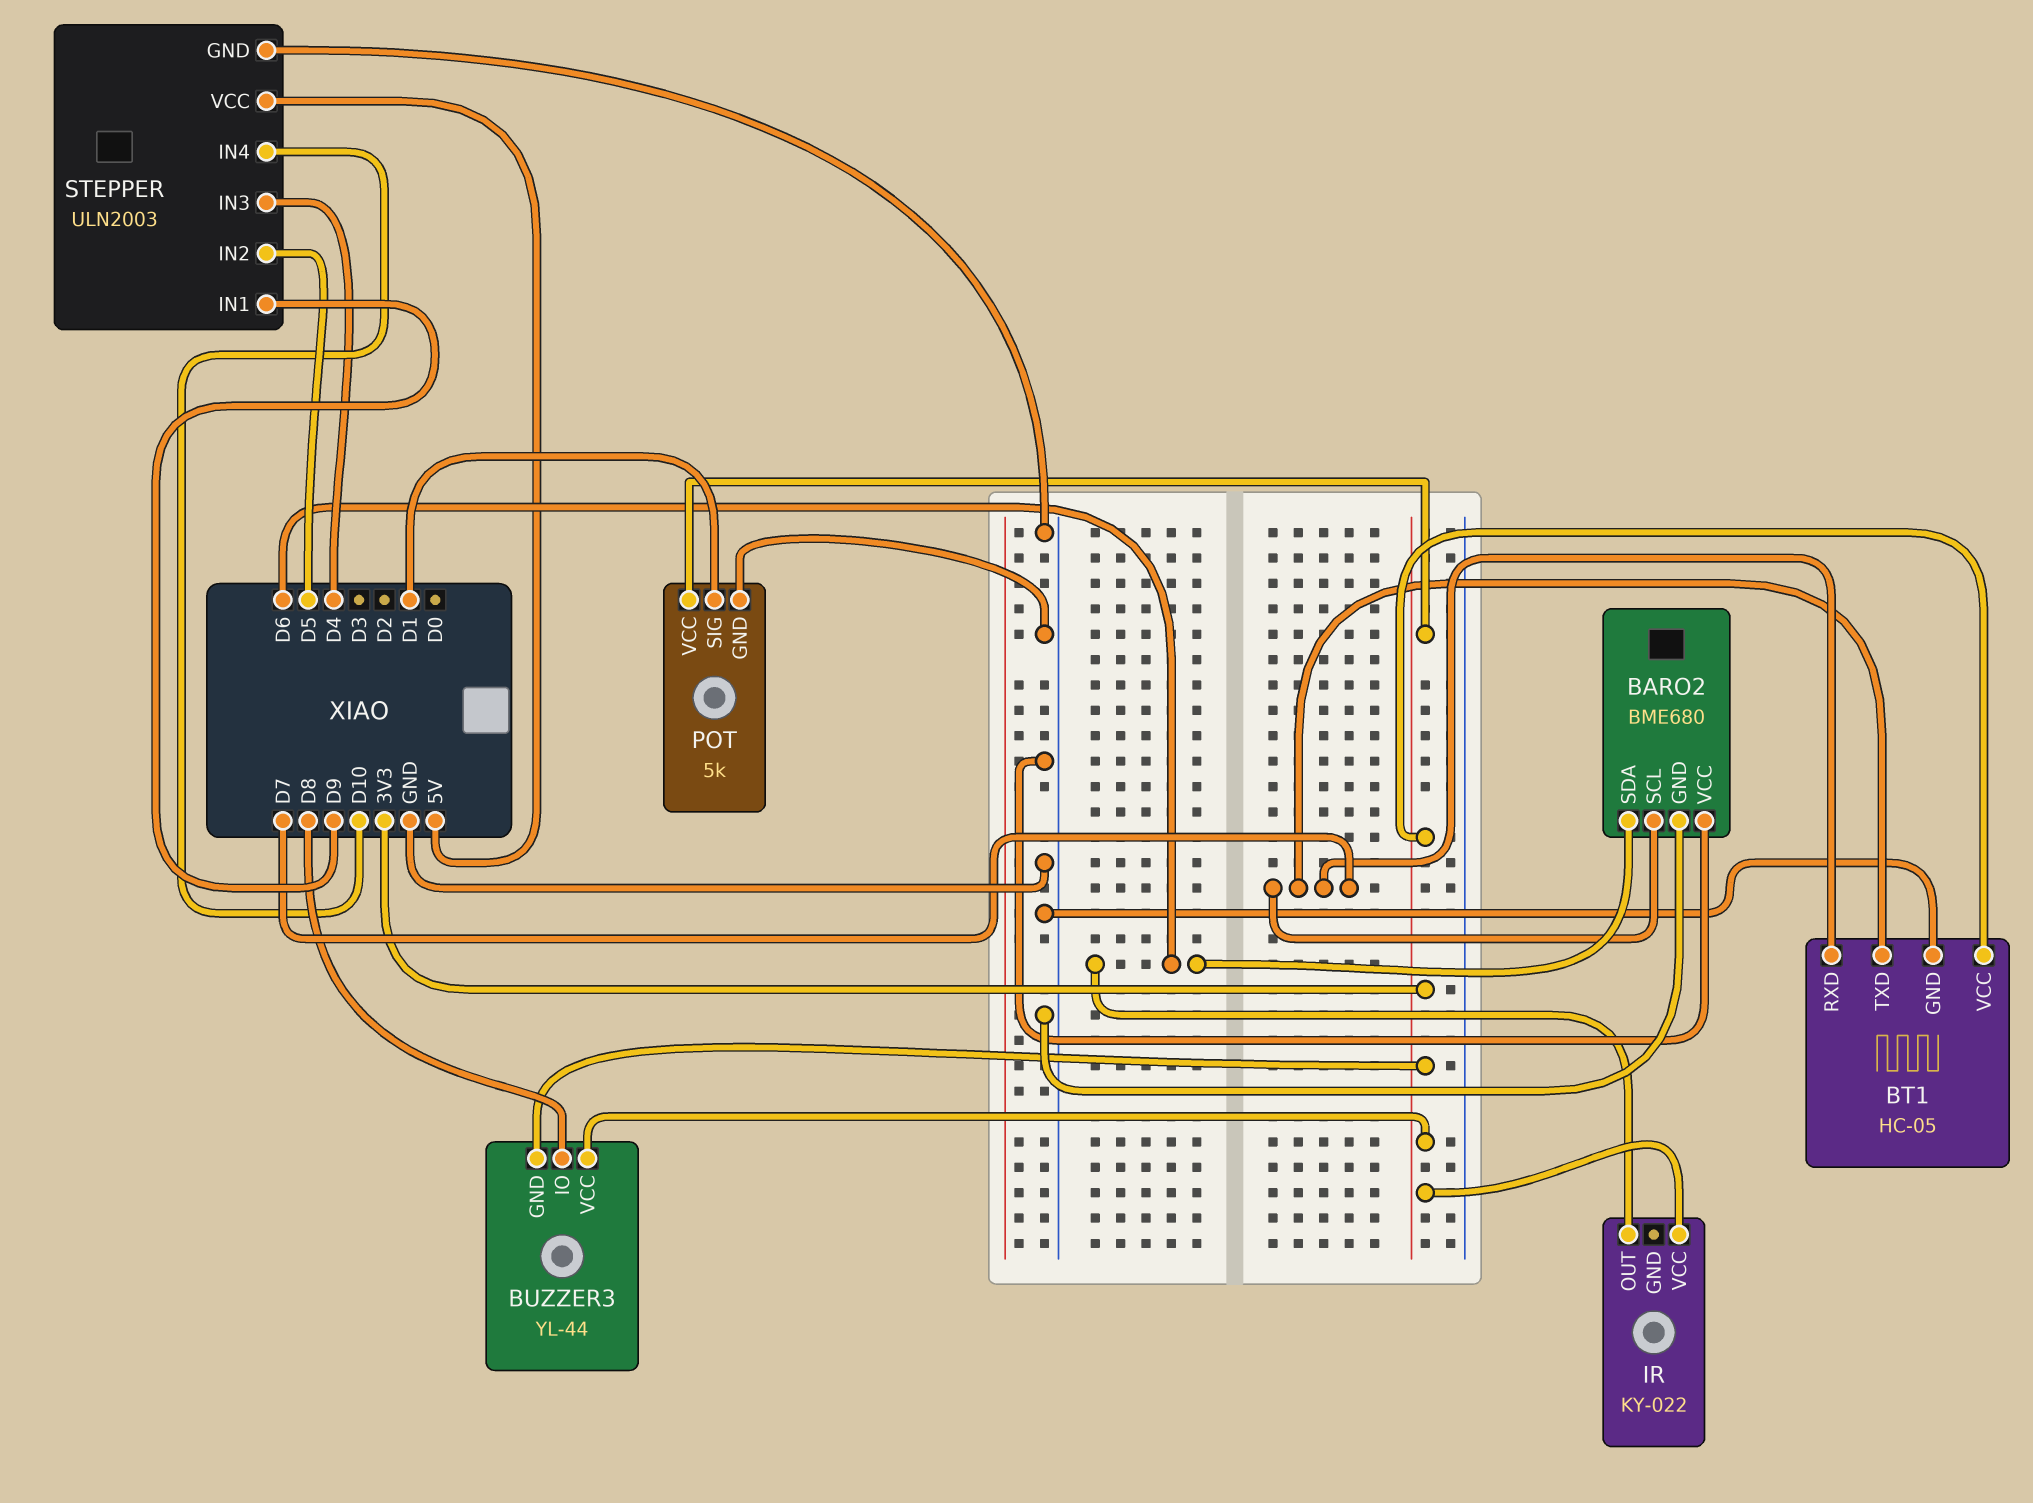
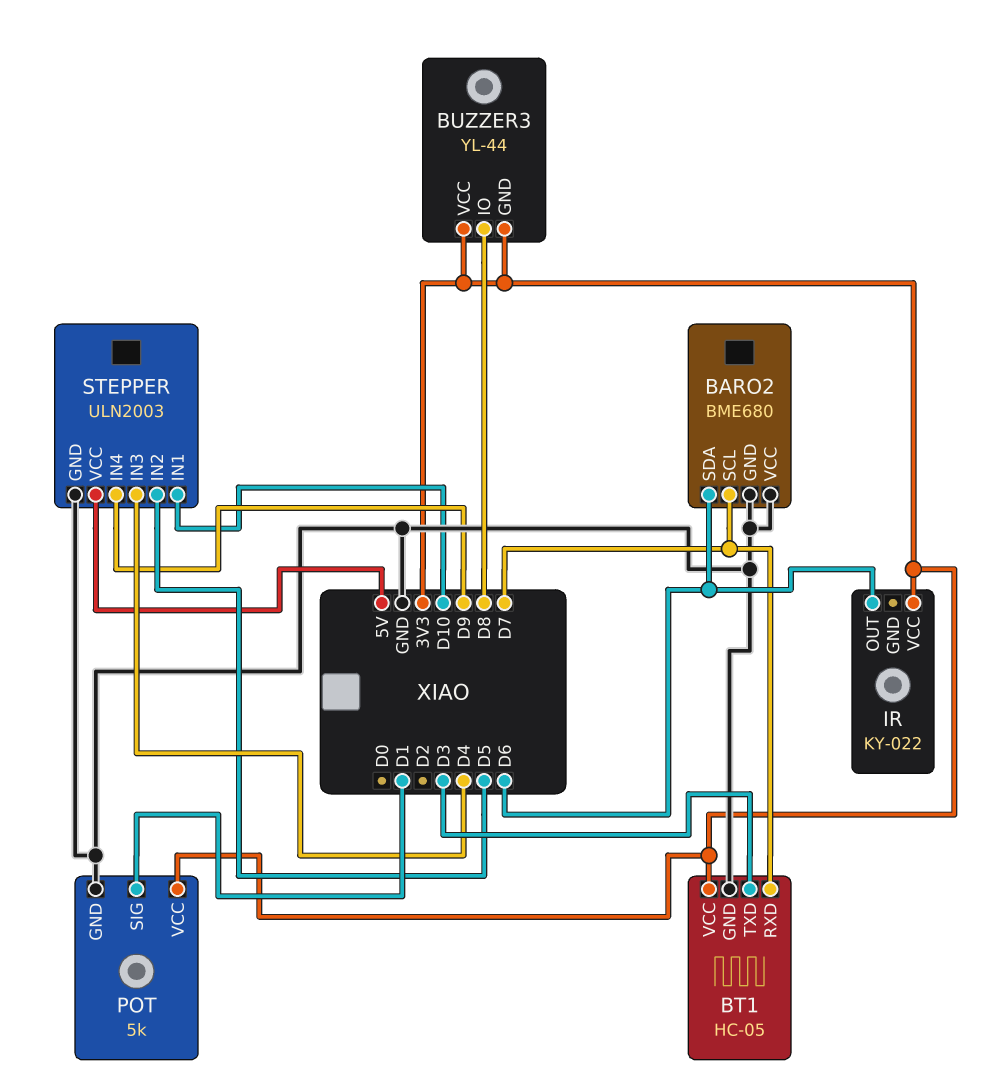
BT1 pin TXD: D7 -> D3
STEPPER pin IN1: D9 -> D10
STEPPER pin IN4: D10 -> D9

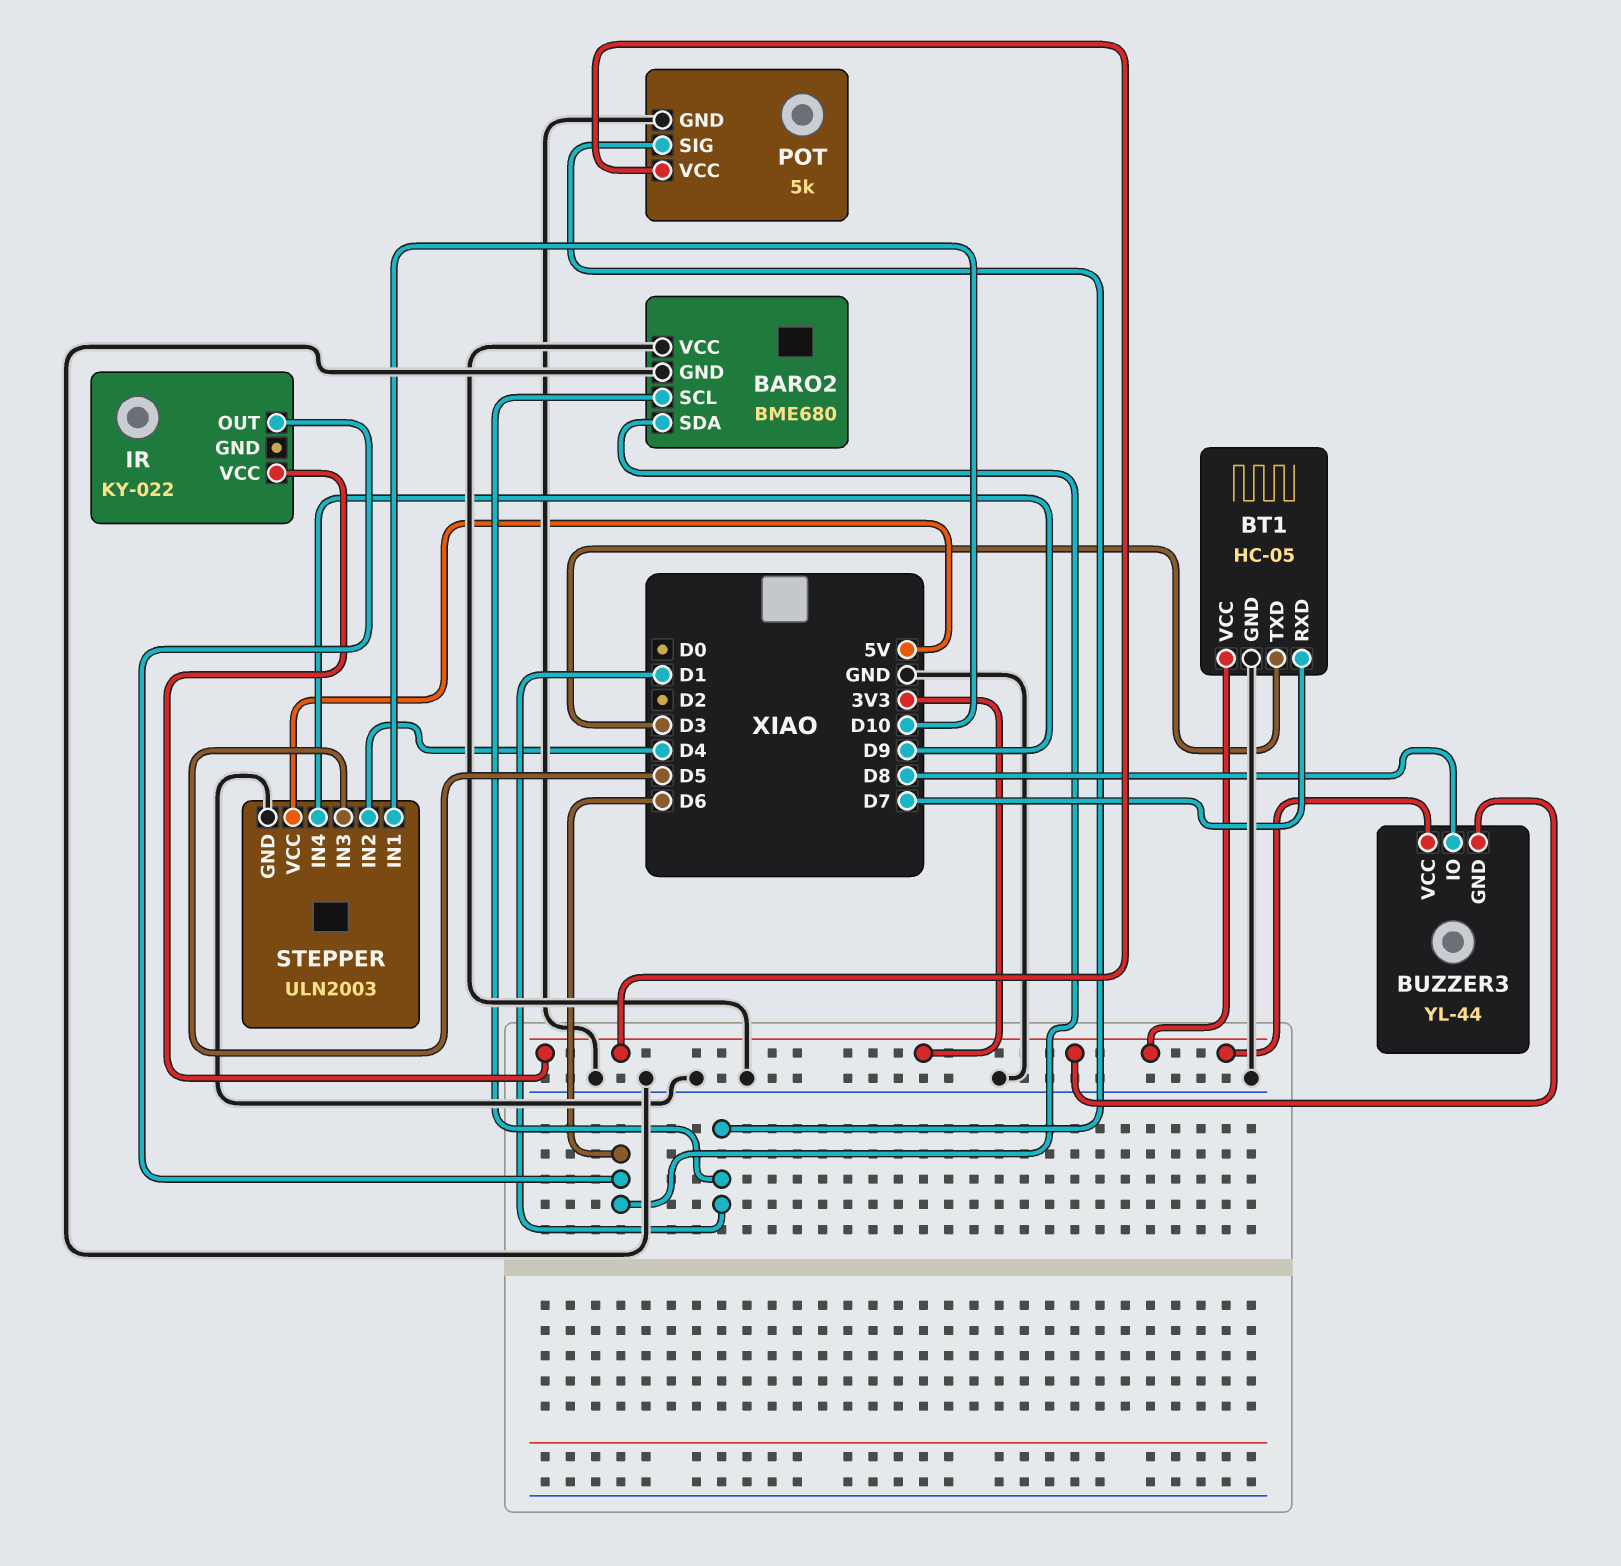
BARO2 pin SCL: D7 -> D1
STEPPER pin IN2: D5 -> D4
STEPPER pin IN3: D4 -> D5

